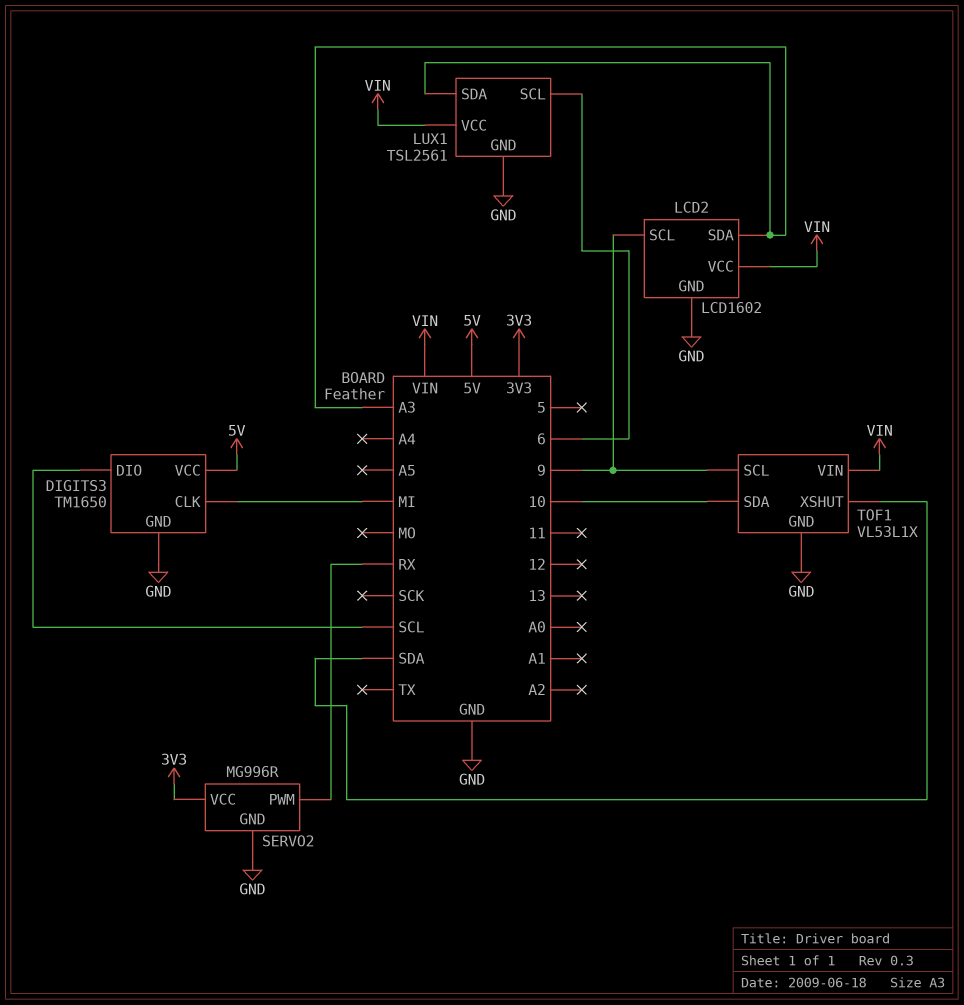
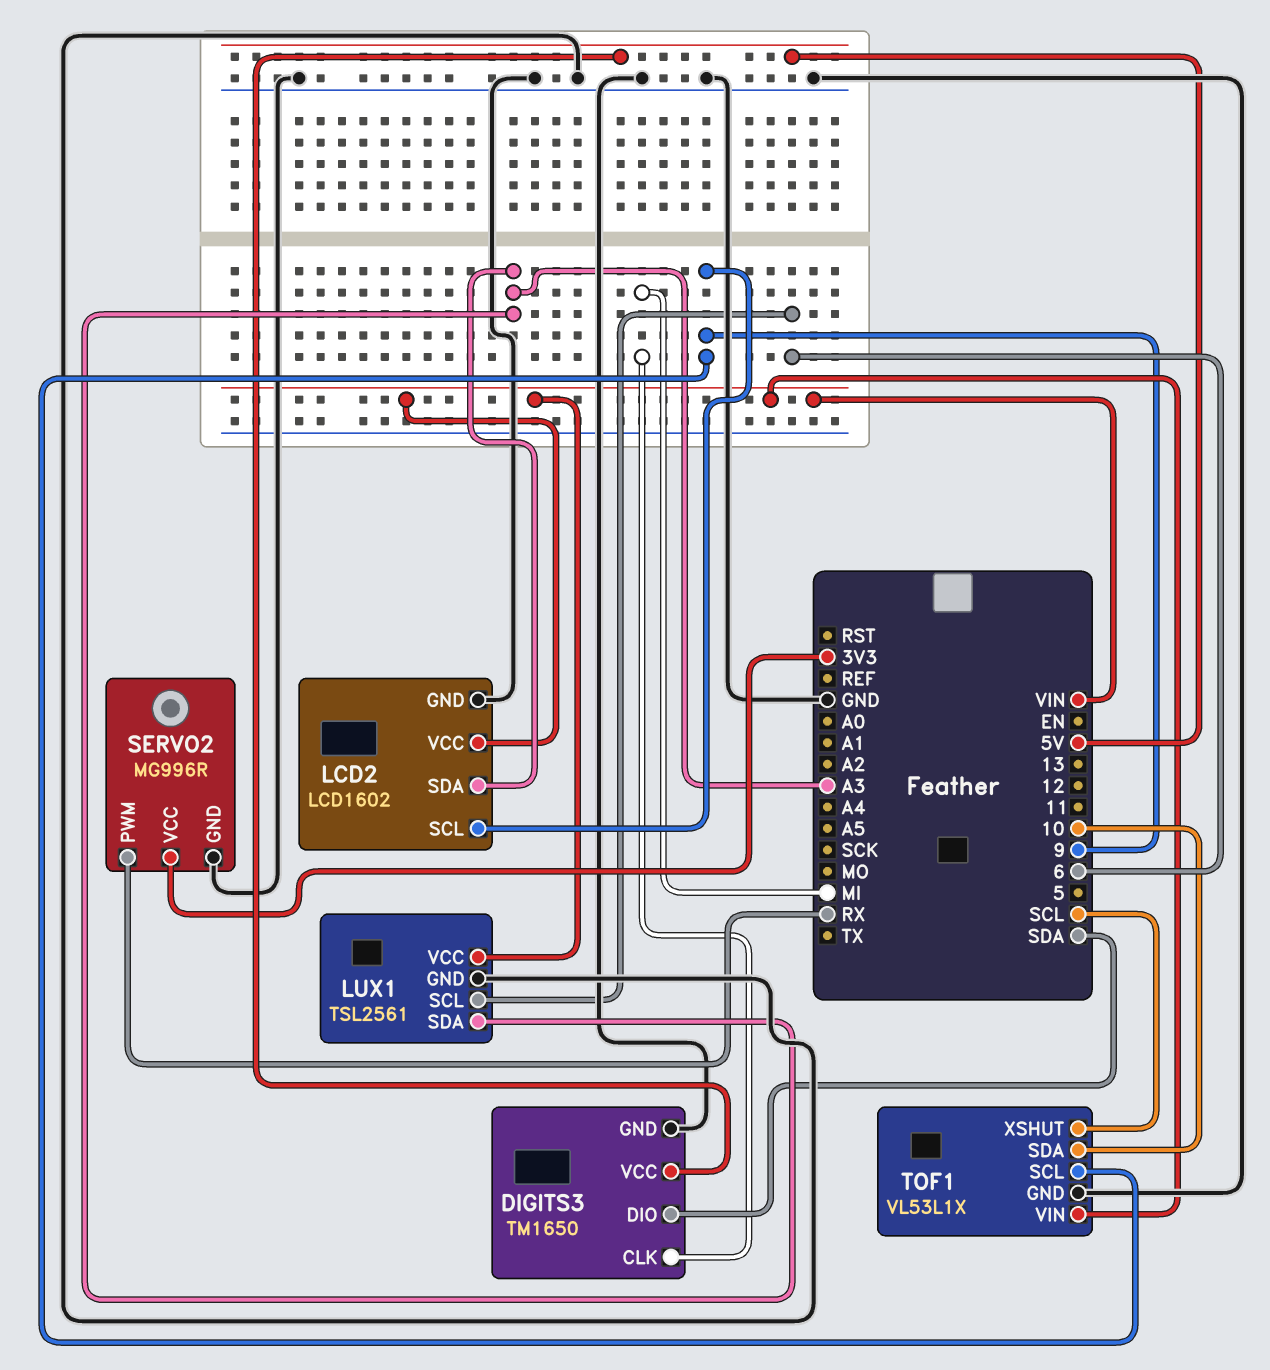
DIGITS3 pin DIO: SCL -> SDA
TOF1 pin XSHUT: SDA -> SCL

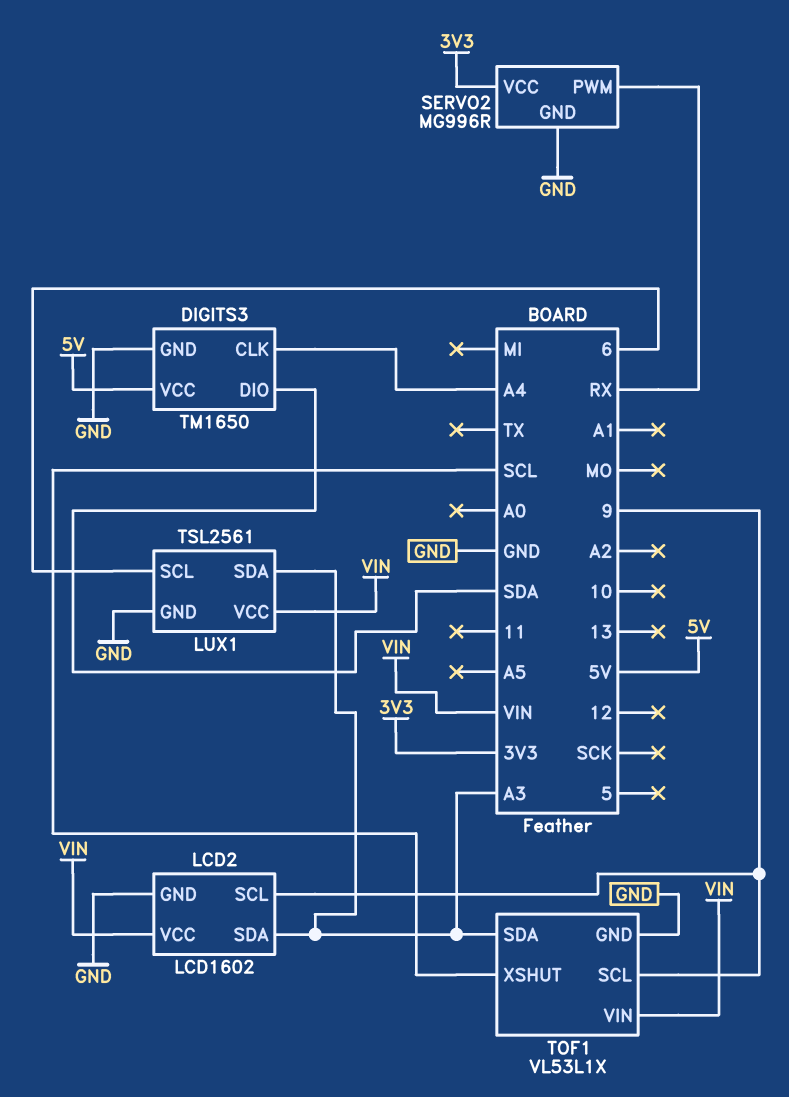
DIGITS3 pin CLK: MI -> A4
TOF1 pin SDA: 10 -> A3

